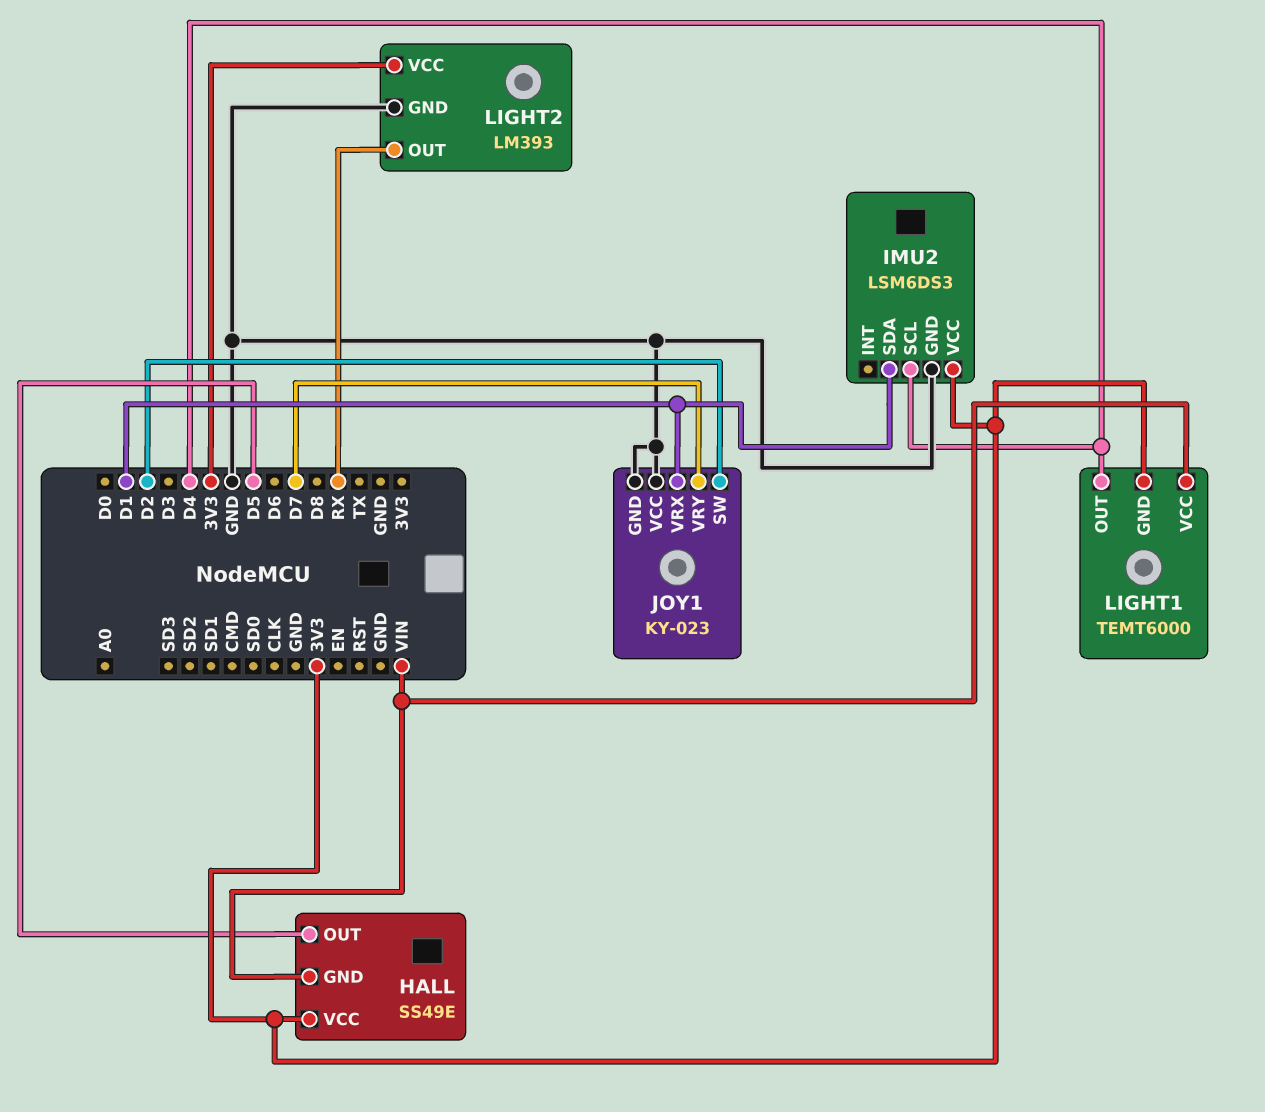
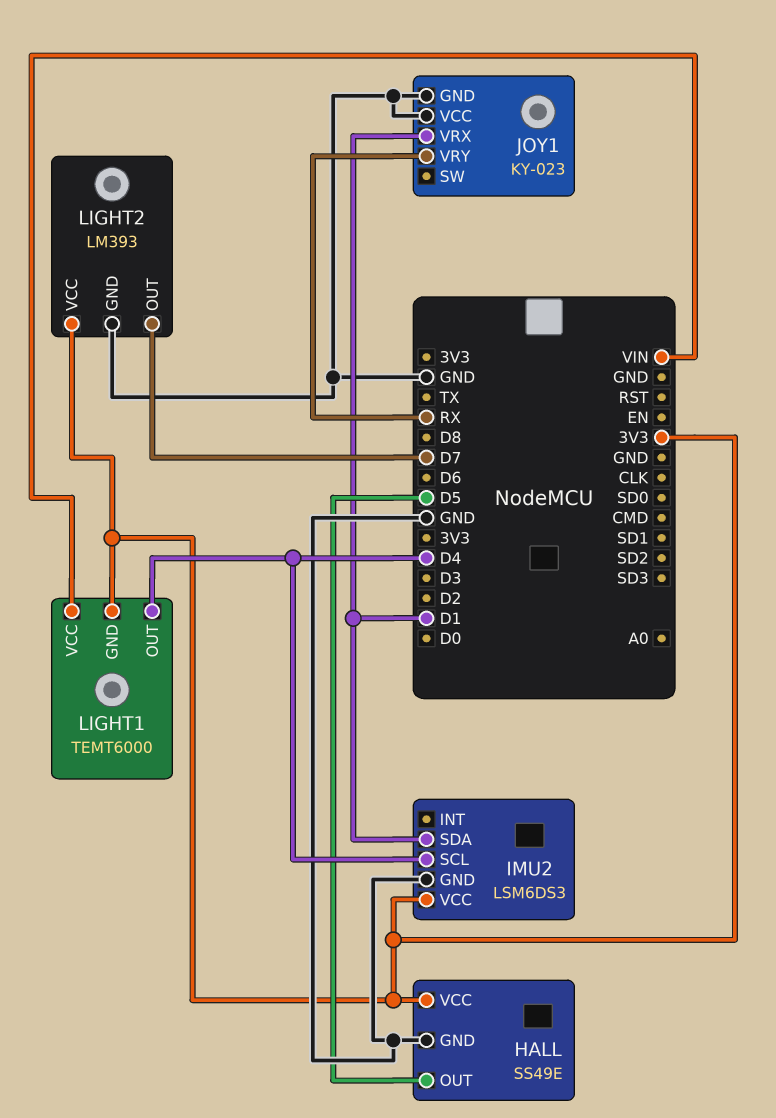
HALL pin GND: VIN -> GND
JOY1 pin SW: D2 -> none
JOY1 pin VRY: D7 -> RX
LIGHT2 pin OUT: RX -> D7

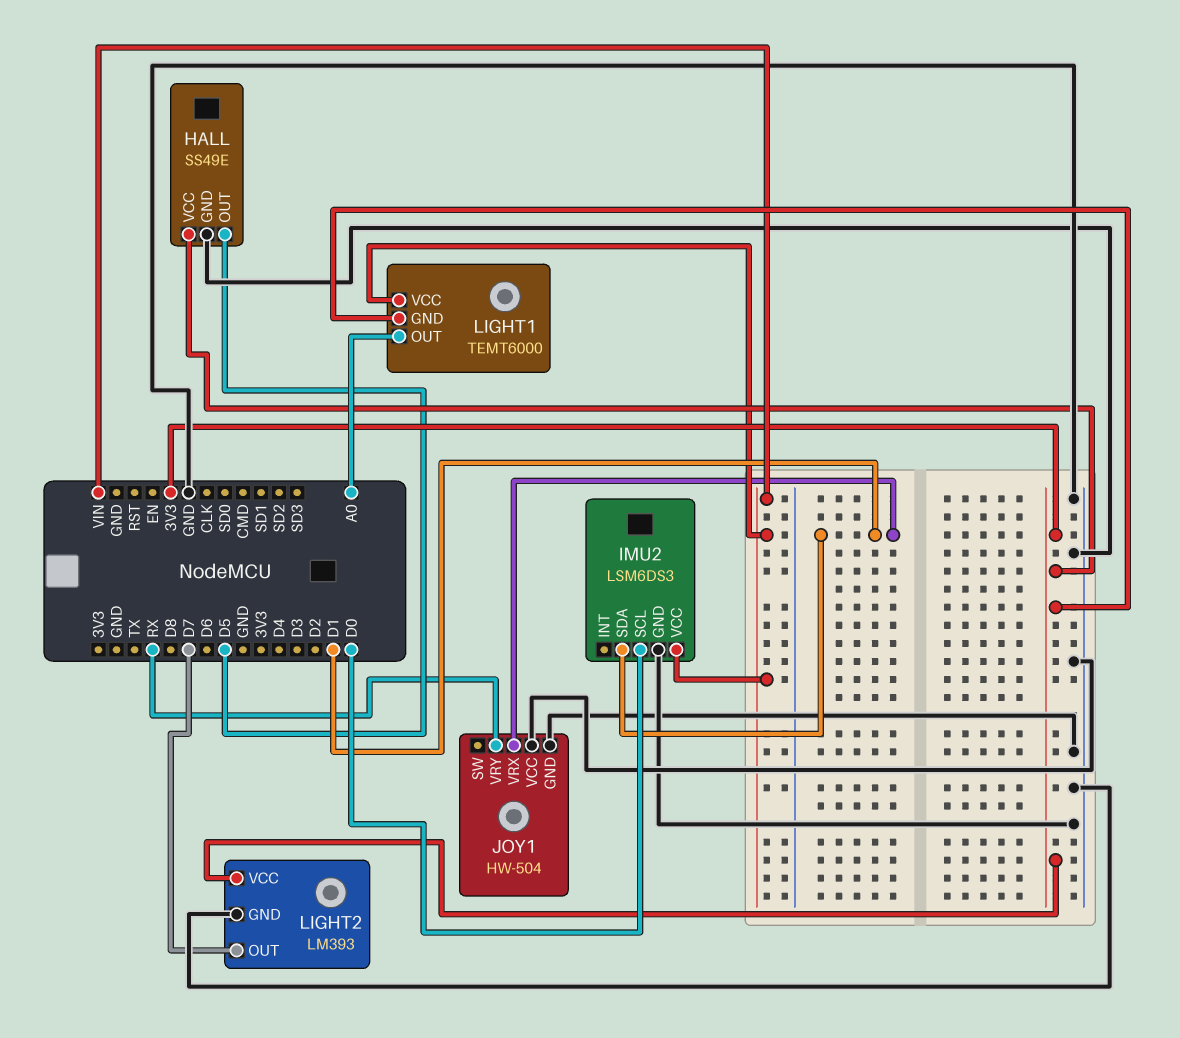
IMU2 pin SCL: D4 -> D0
IMU2 pin VCC: 3V3 -> VIN
JOY1: KY-023 -> HW-504
LIGHT1 pin OUT: D4 -> A0

